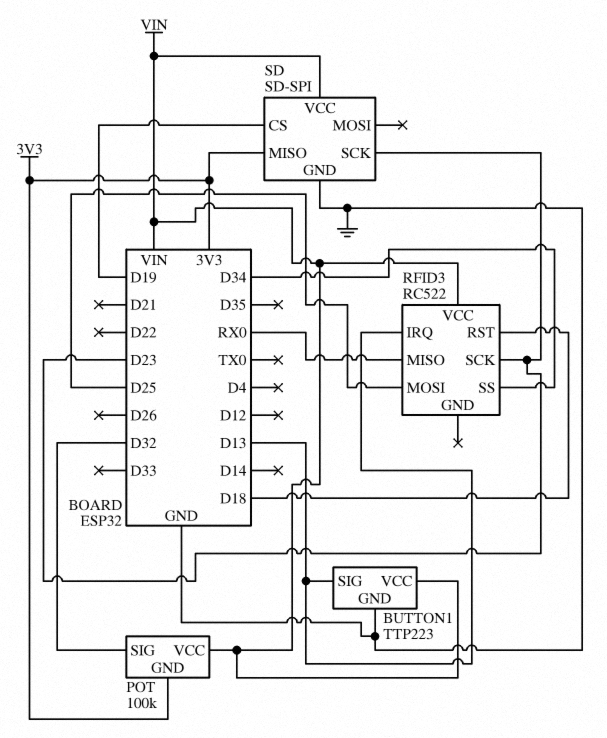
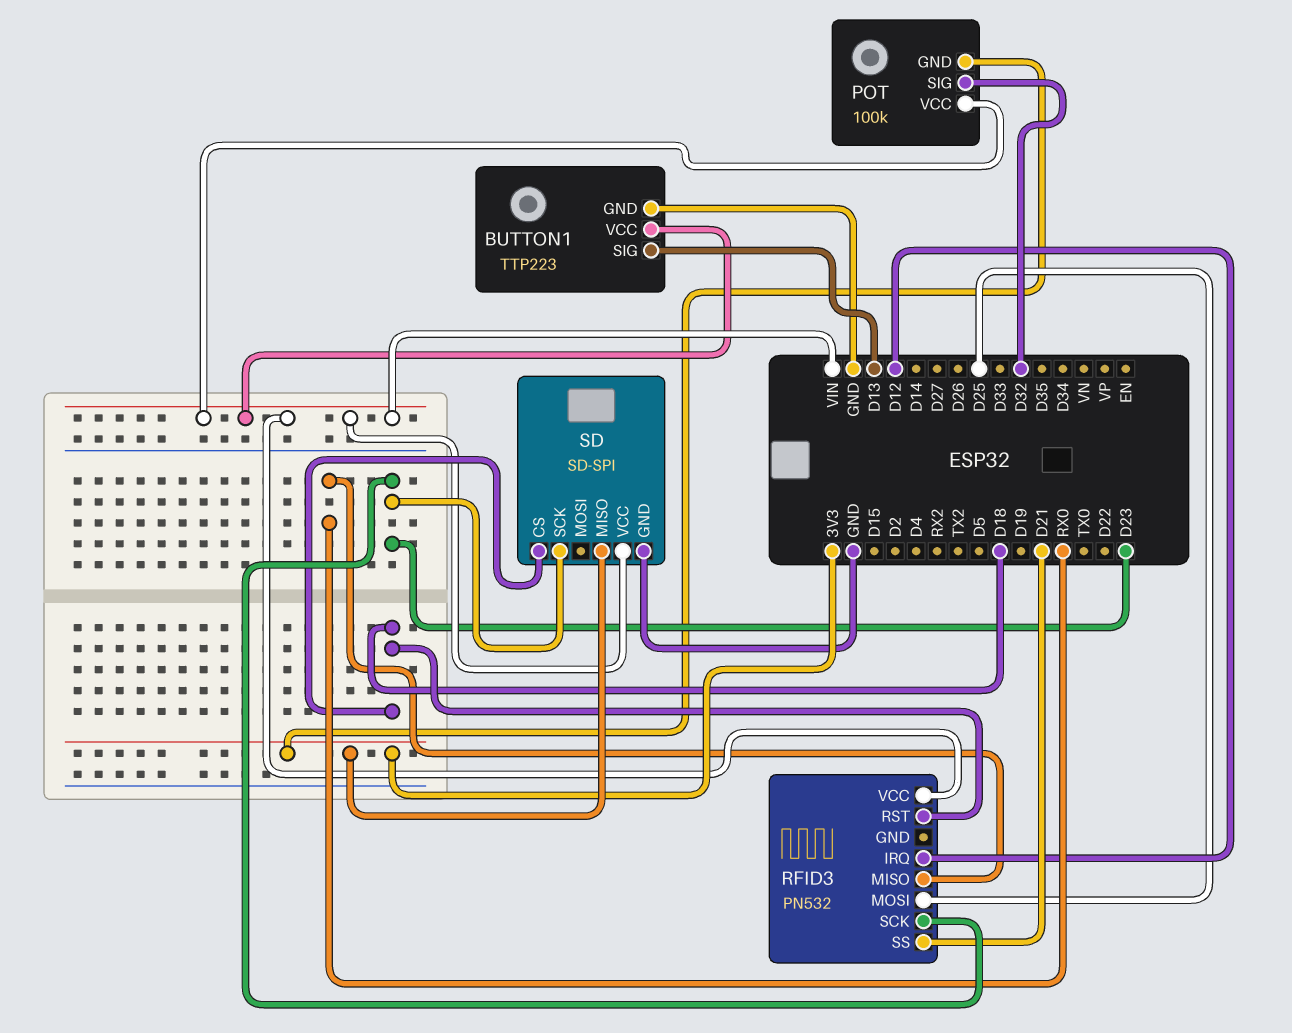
RFID3: RC522 -> PN532
RFID3 pin IRQ: D13 -> D12
RFID3 pin SS: D34 -> D21
SD pin CS: D19 -> D18

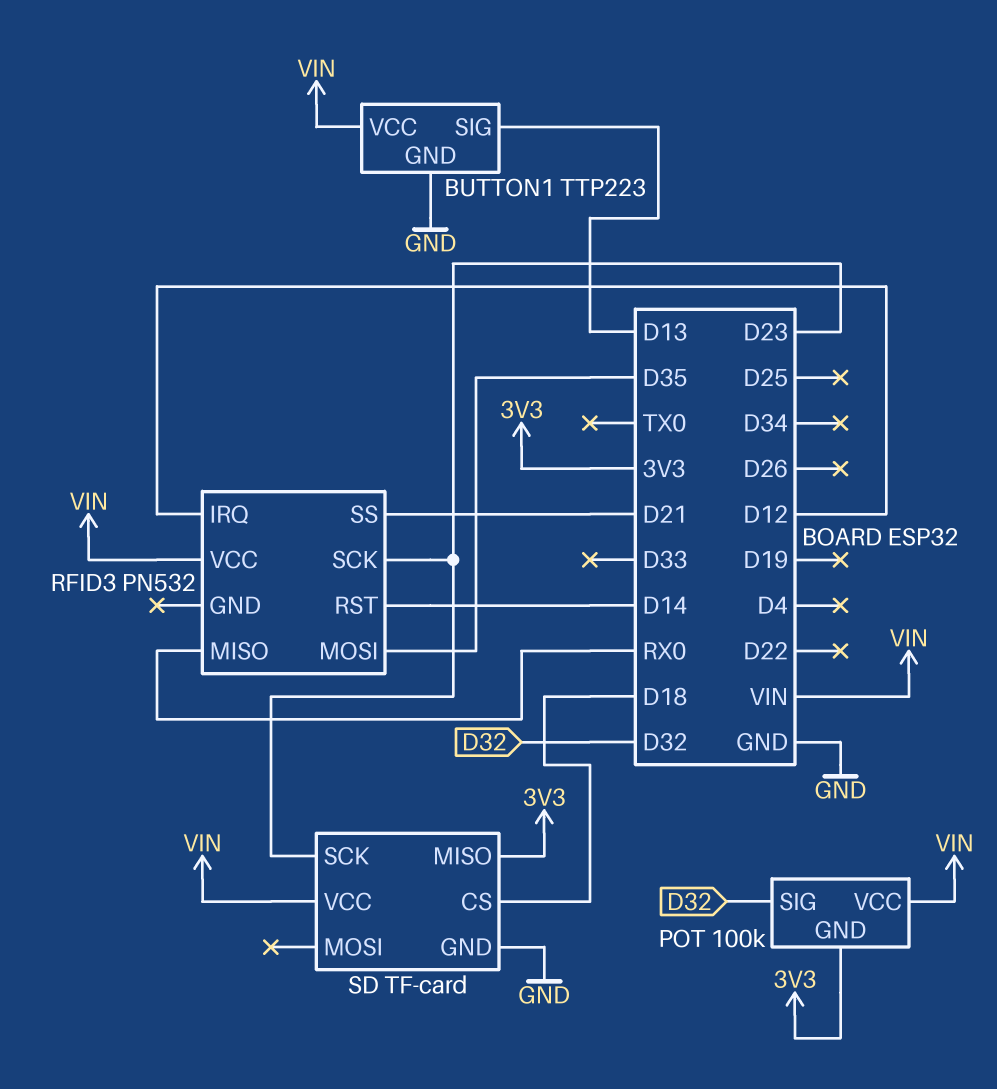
RFID3 pin MOSI: D25 -> D35
RFID3 pin RST: D18 -> D14
SD: SD-SPI -> TF-card

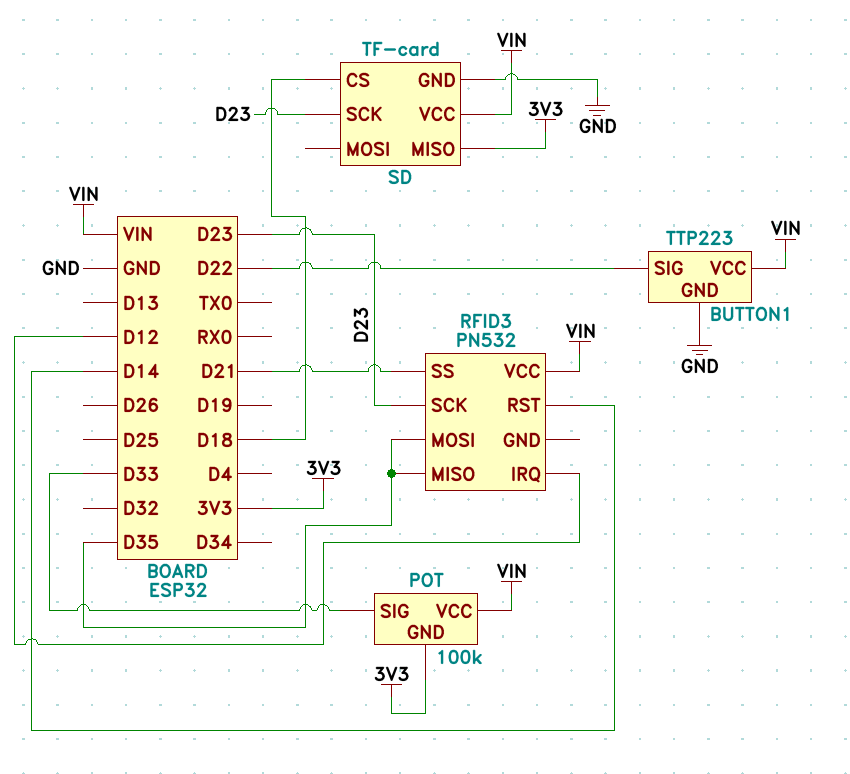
BUTTON1 pin SIG: D13 -> D22
POT pin SIG: D32 -> D33
RFID3 pin MISO: RX0 -> D35

